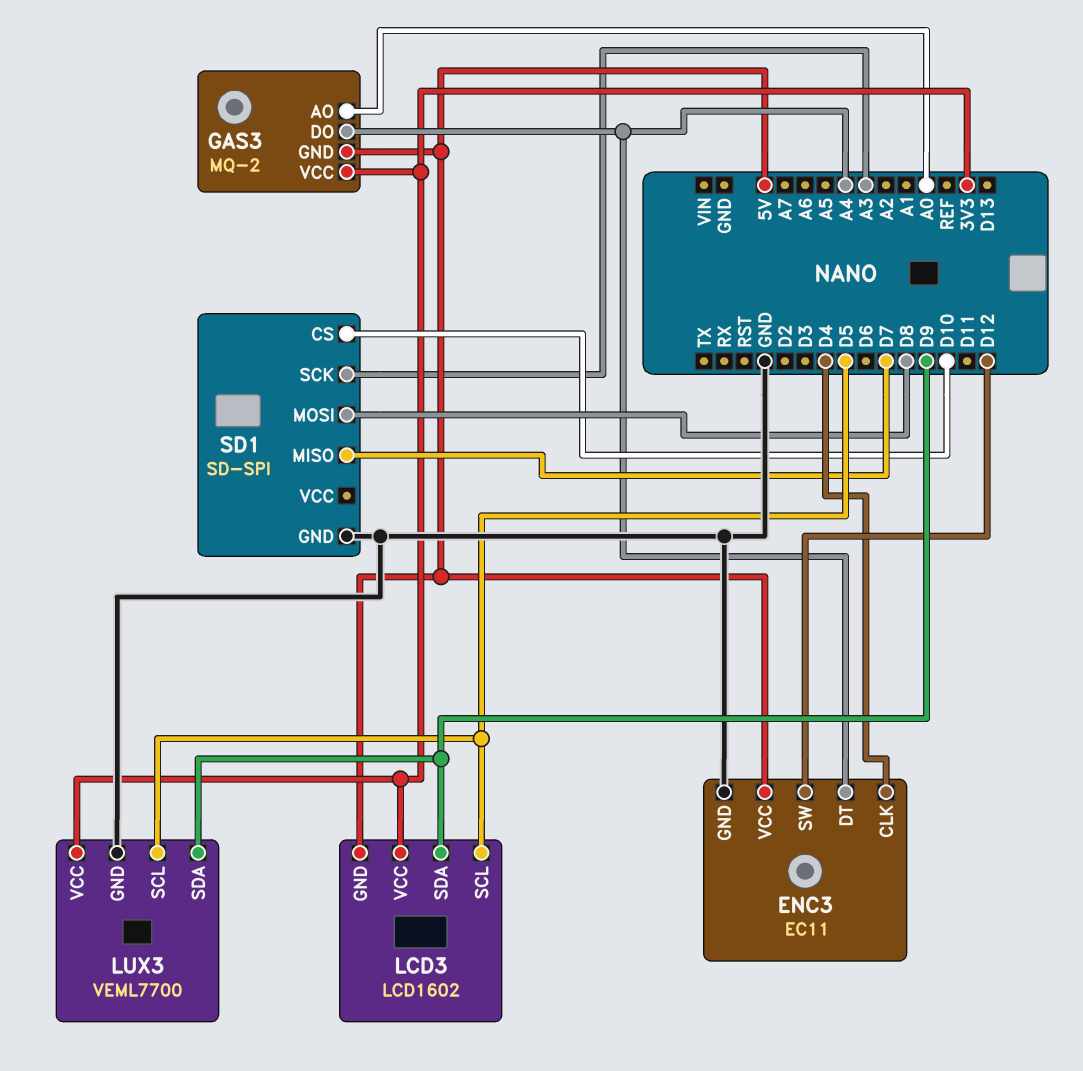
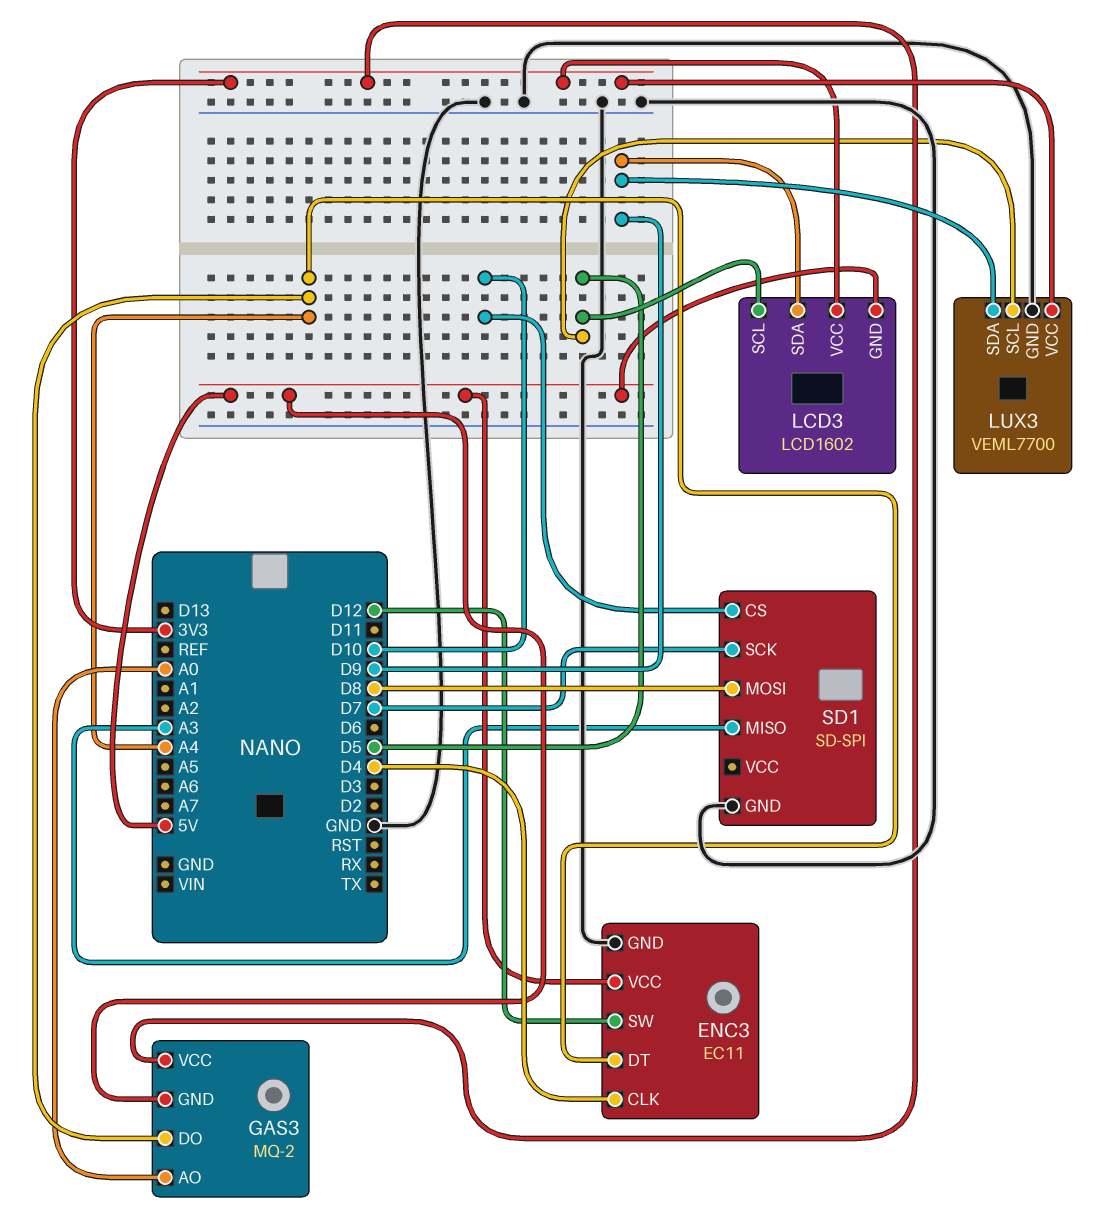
SD1 pin MISO: D7 -> A3
SD1 pin SCK: A3 -> D7

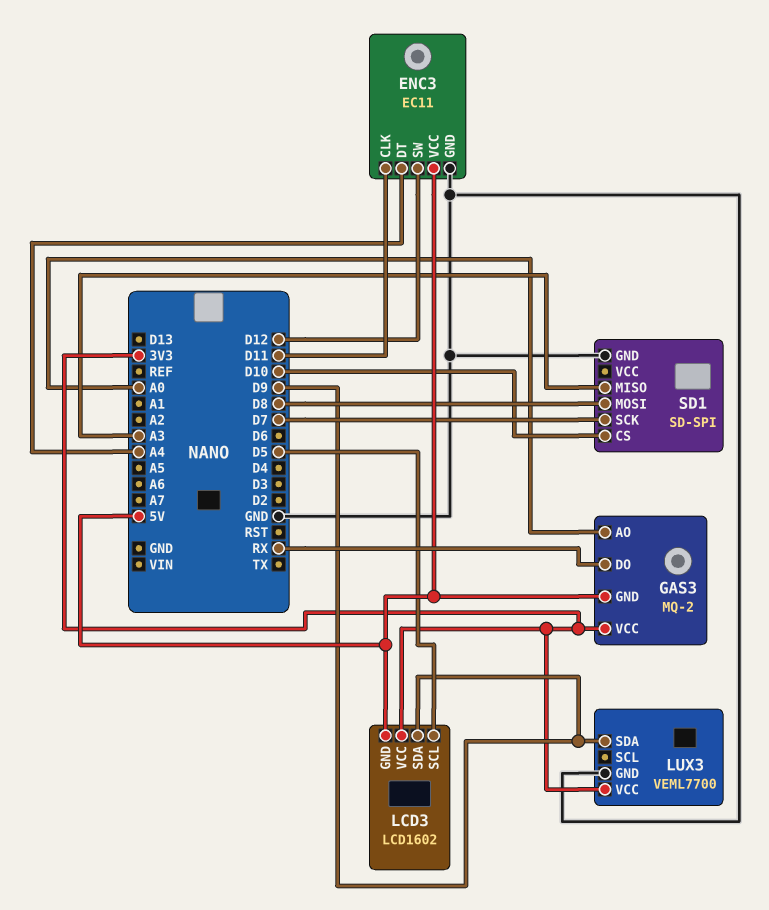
ENC3 pin CLK: D4 -> D11
GAS3 pin DO: A4 -> RX
LUX3 pin SCL: D5 -> none

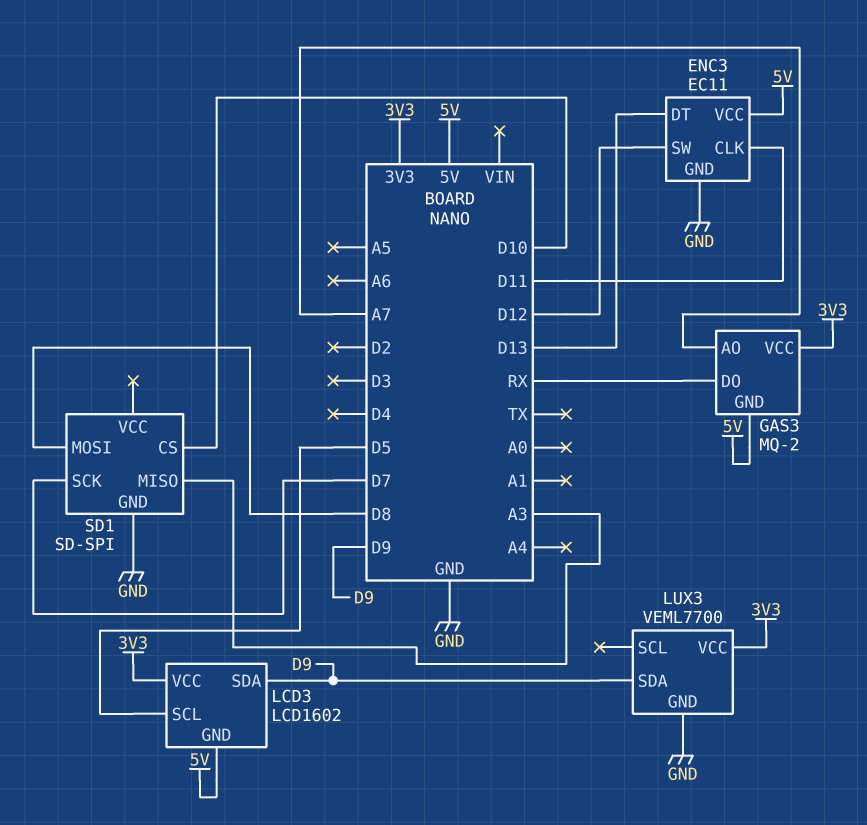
ENC3 pin DT: A4 -> D13
GAS3 pin AO: A0 -> A7

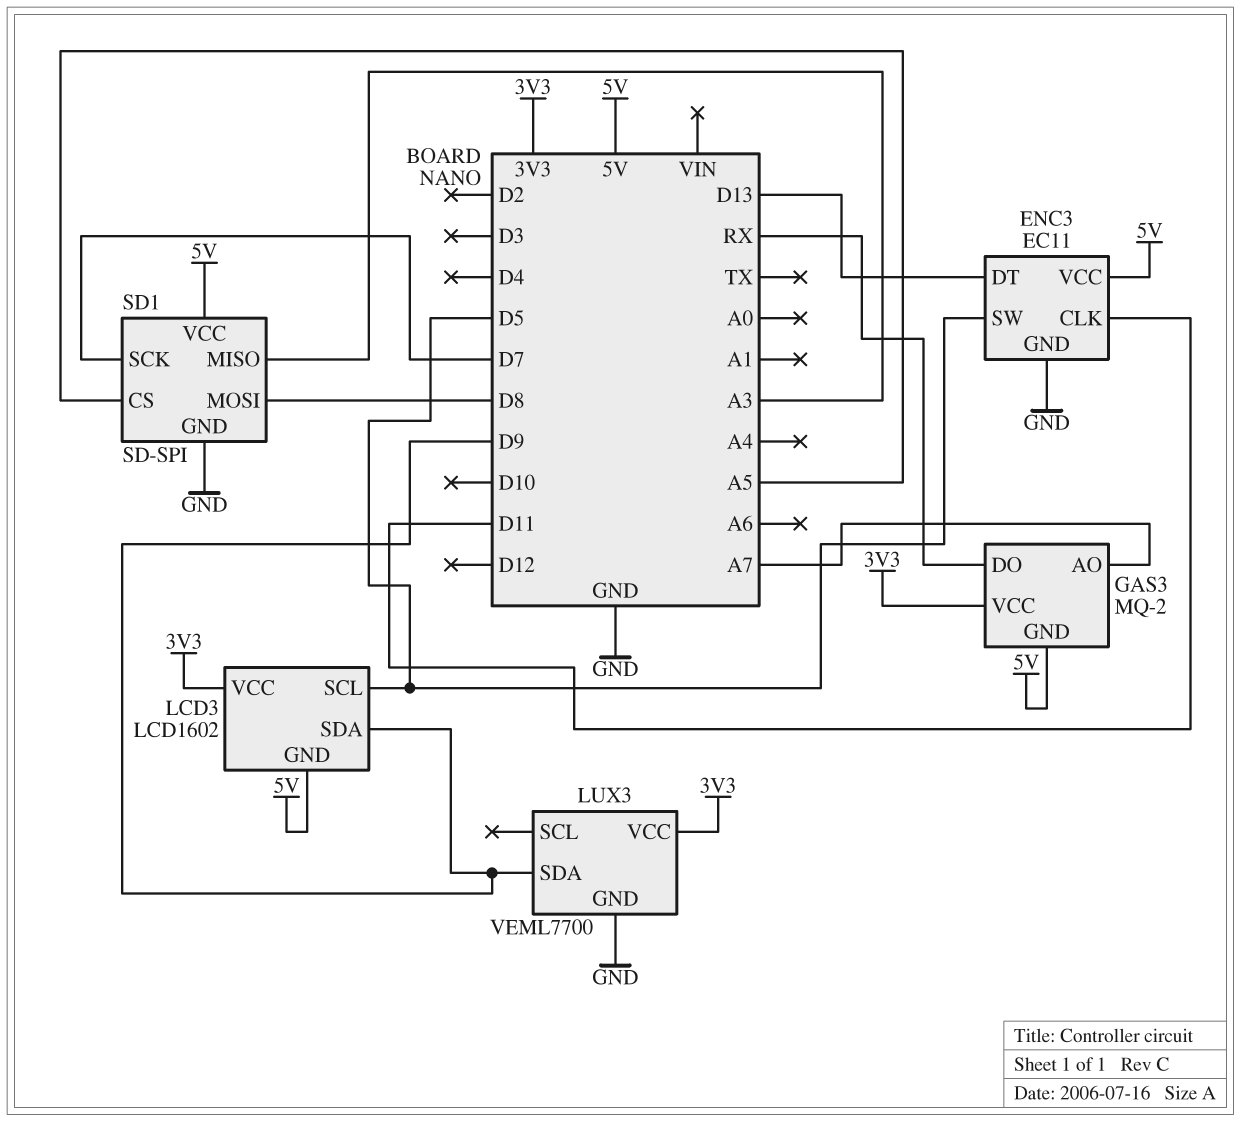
ENC3 pin SW: D12 -> D5
SD1 pin CS: D10 -> A5
SD1 pin VCC: none -> 5V

